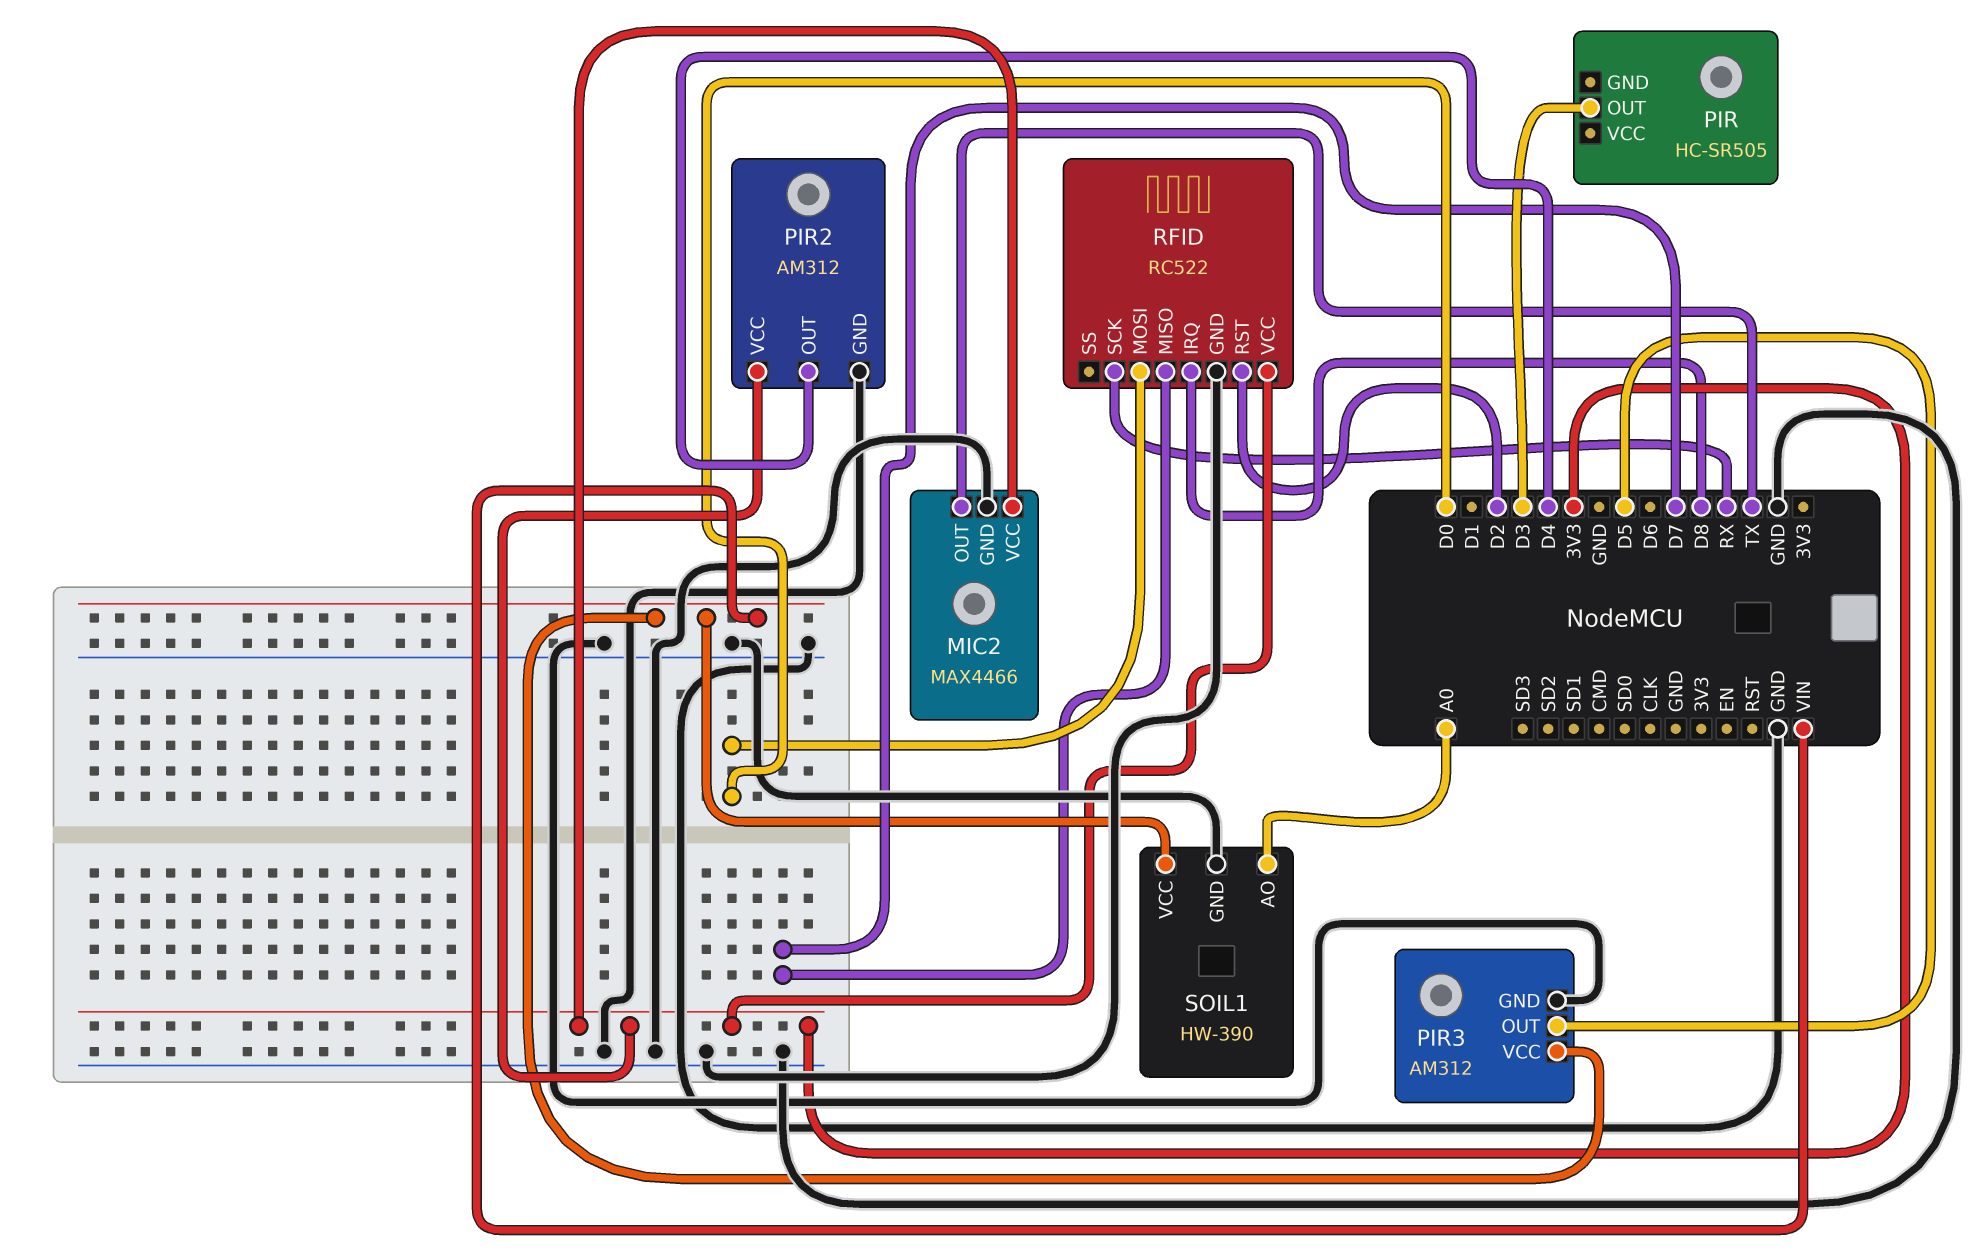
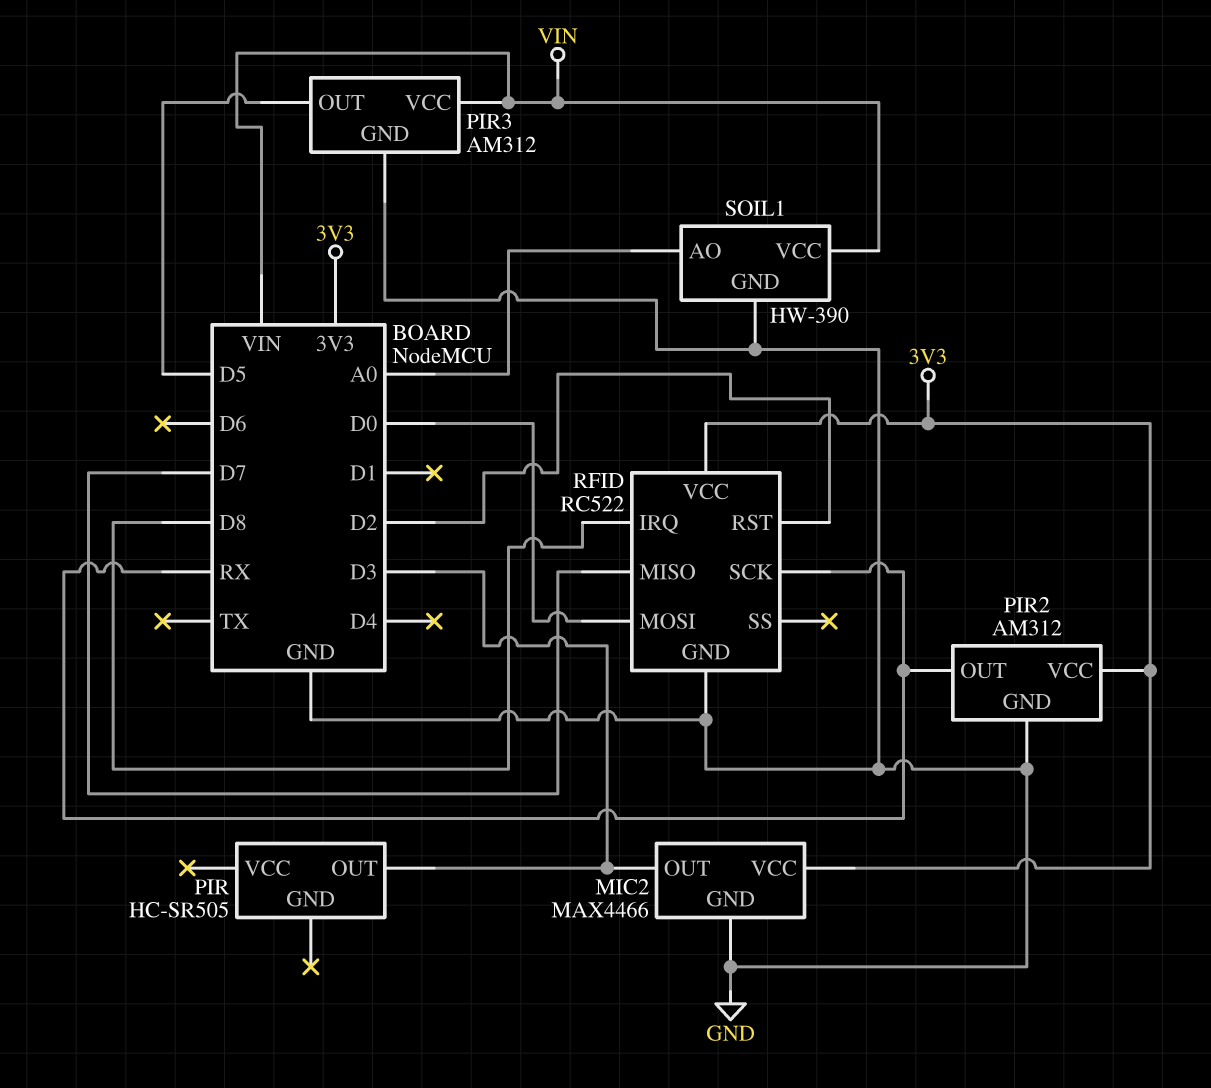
MIC2 pin OUT: TX -> D3
PIR2 pin OUT: D4 -> RX

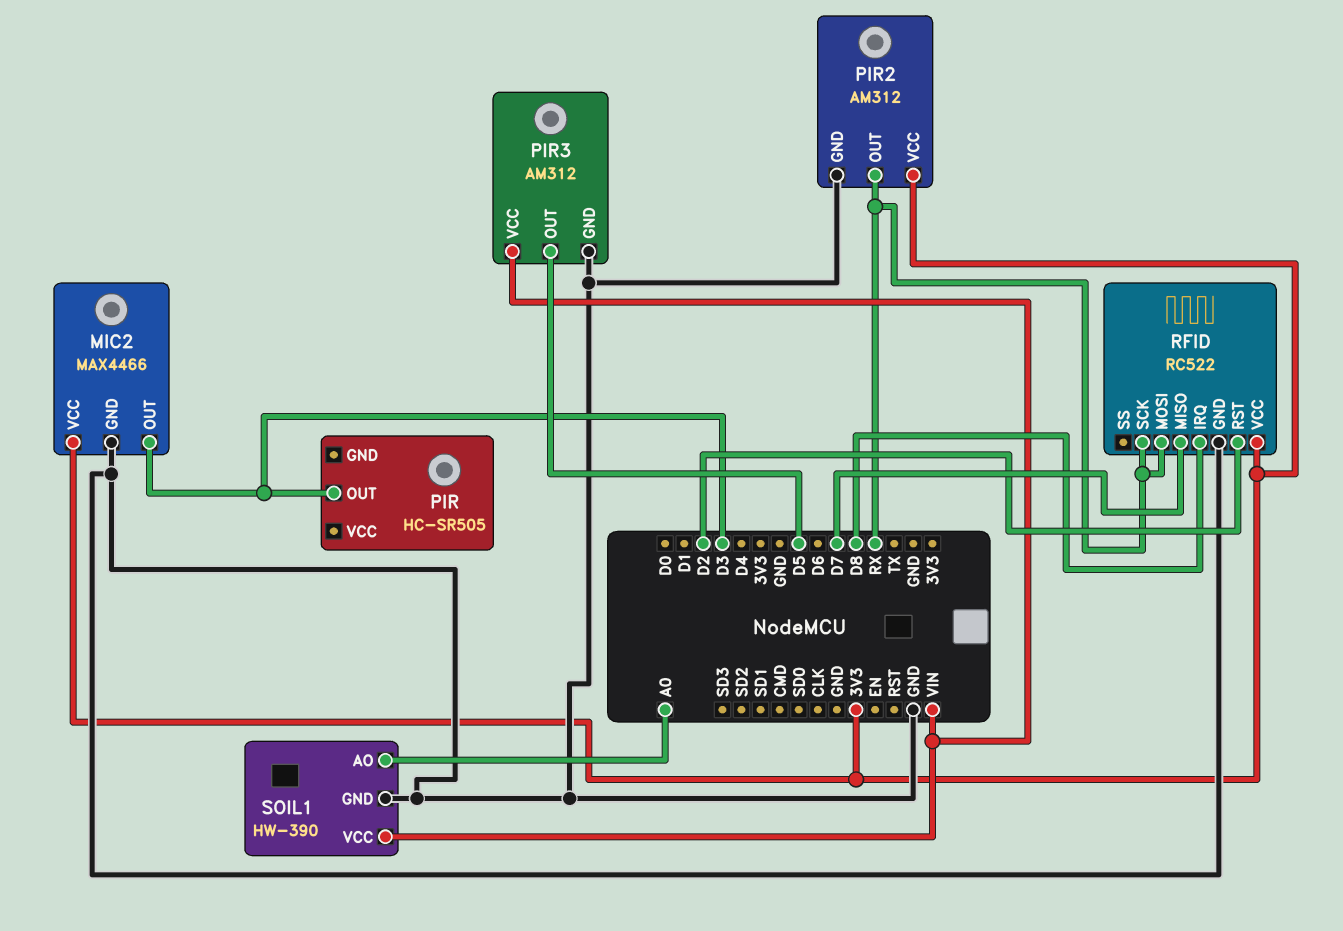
RFID pin MOSI: D0 -> RX

